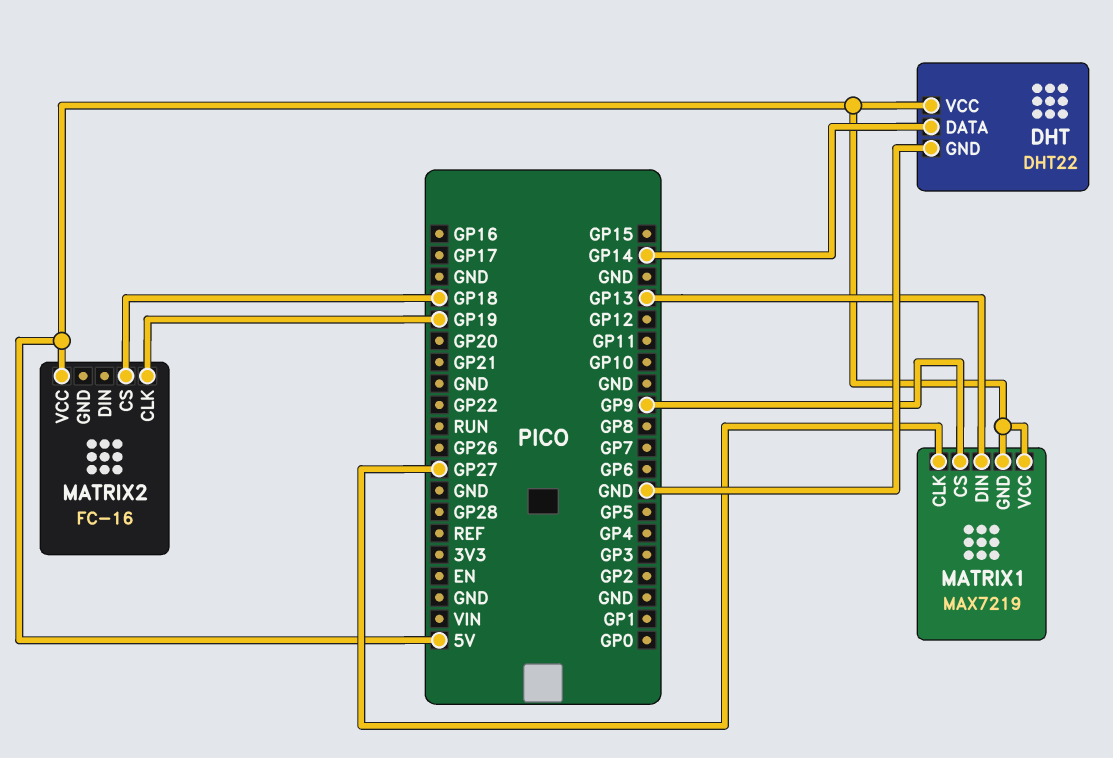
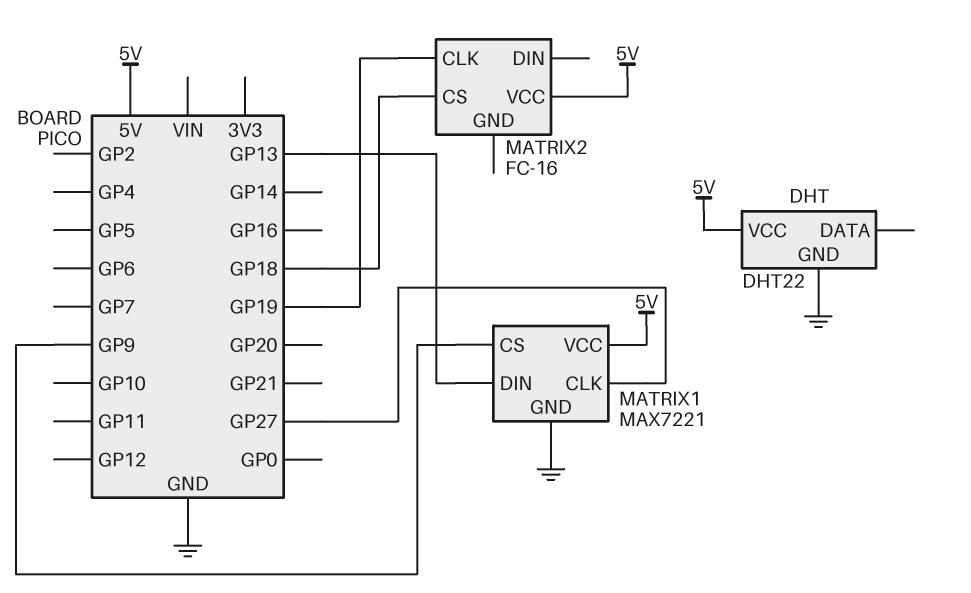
DHT pin DATA: GP14 -> none
MATRIX1: MAX7219 -> MAX7221
MATRIX1 pin GND: 5V -> GND

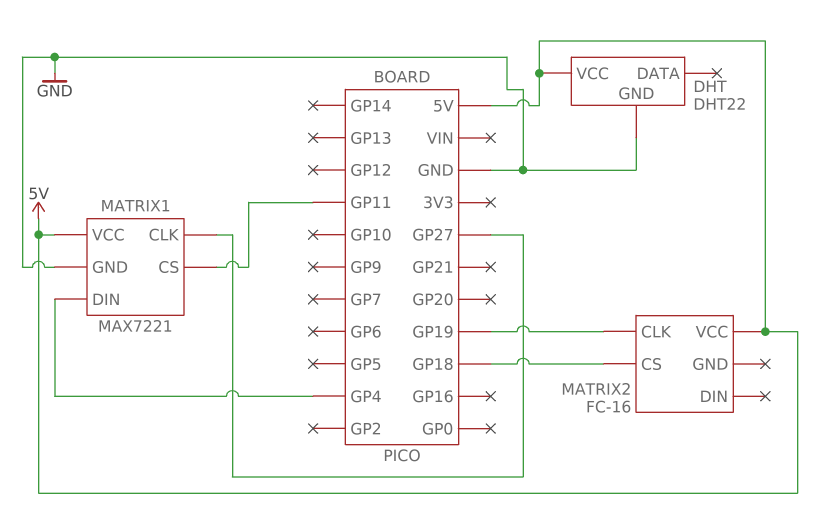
MATRIX1 pin CS: GP9 -> GP11
MATRIX1 pin DIN: GP13 -> GP4

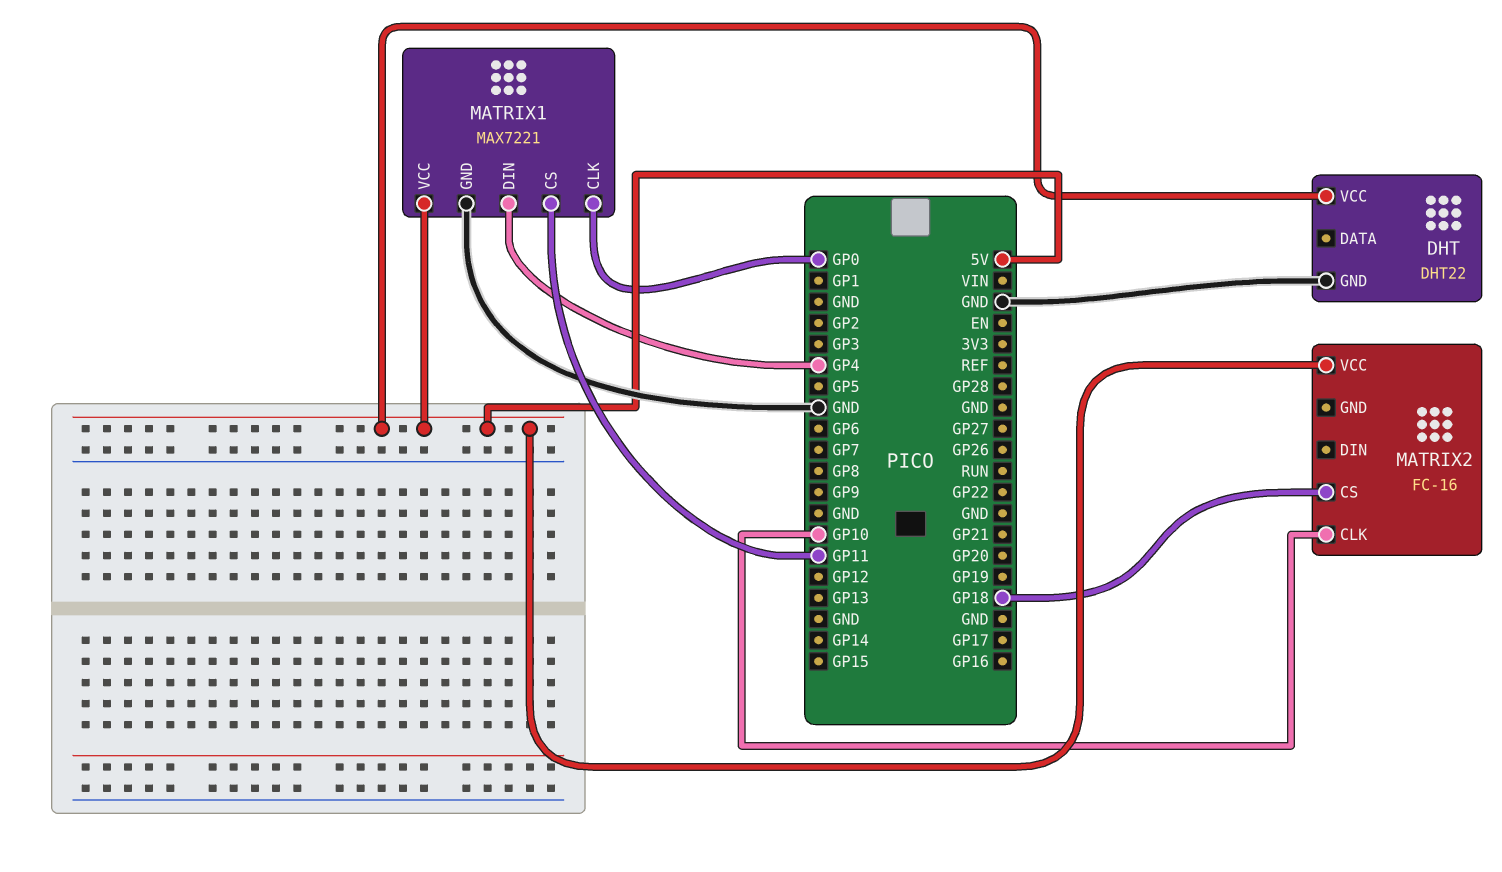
MATRIX1 pin CLK: GP27 -> GP0
MATRIX2 pin CLK: GP19 -> GP10

